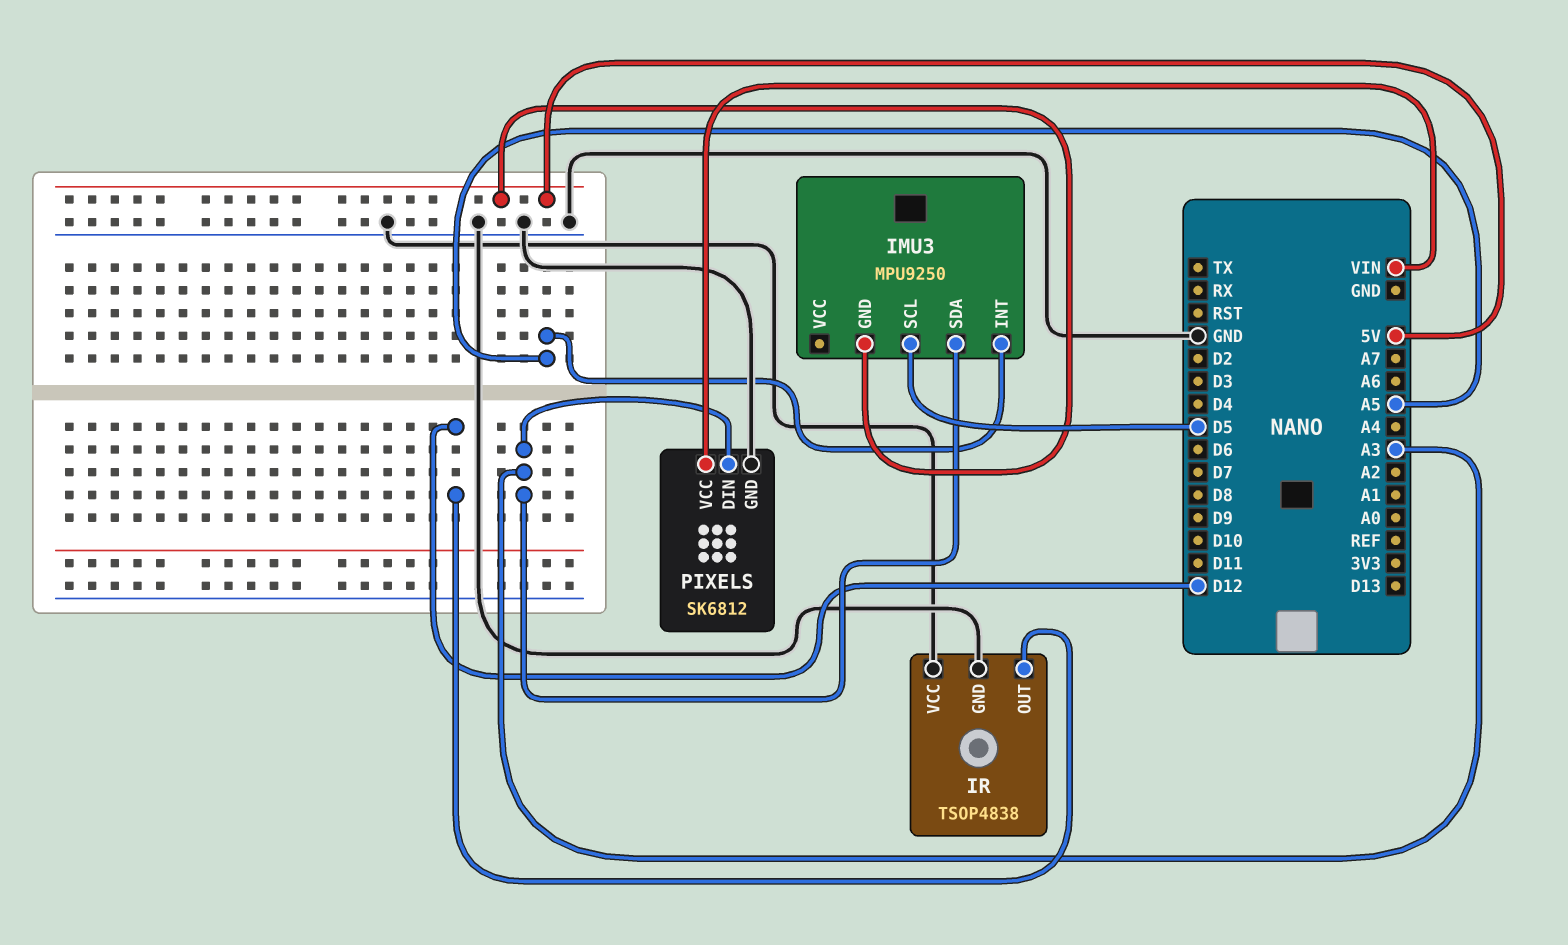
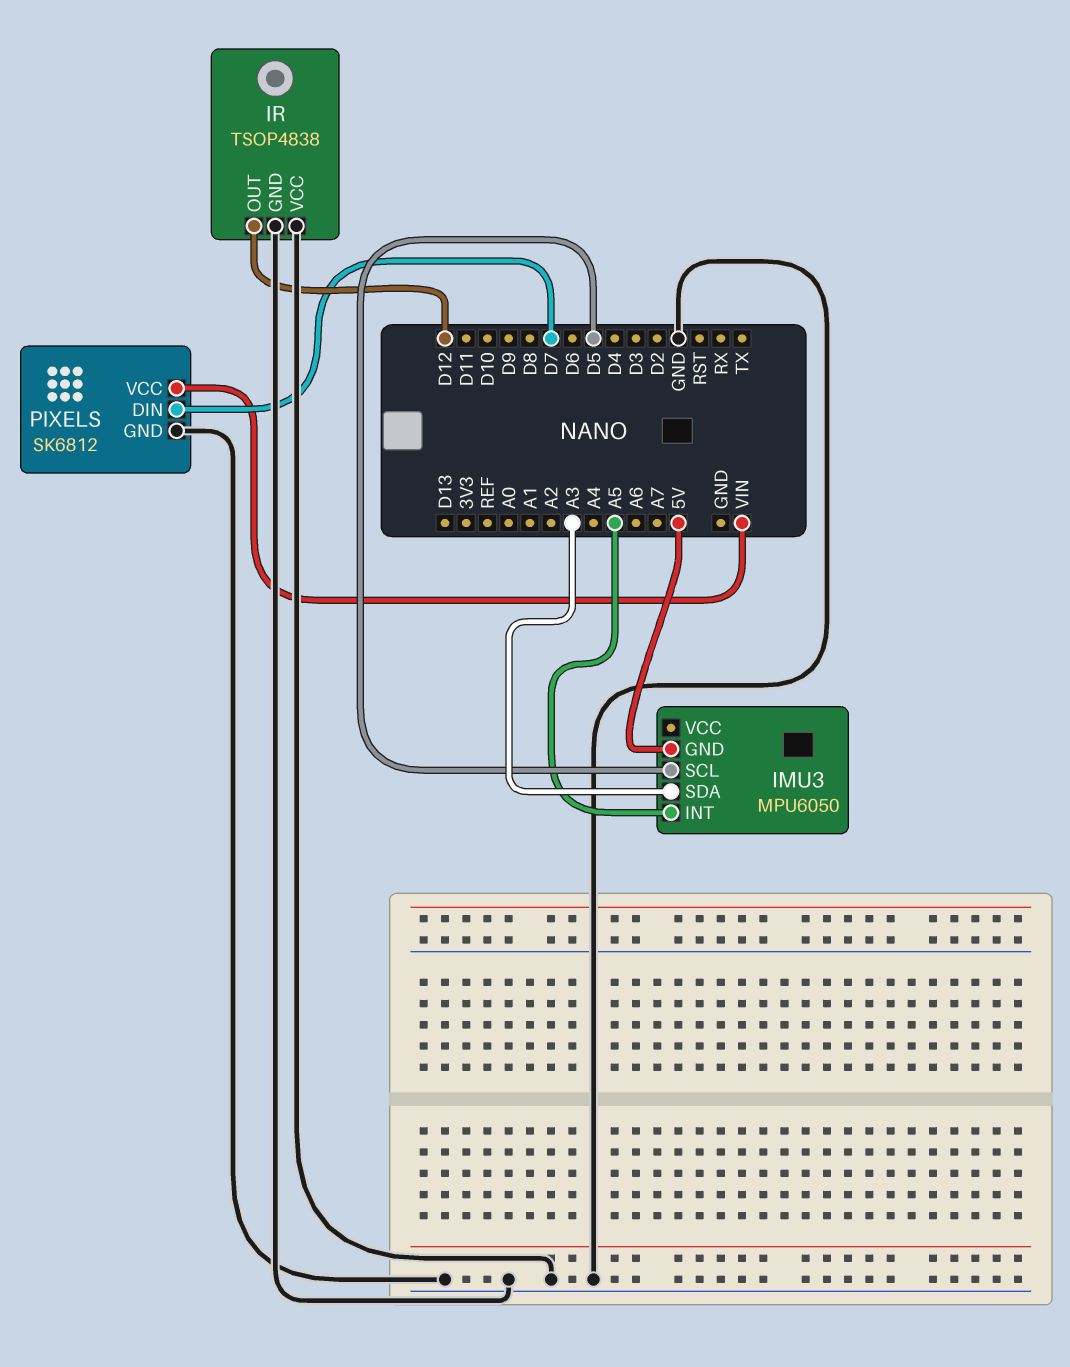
IMU3: MPU9250 -> MPU6050
PIXELS pin DIN: A3 -> D7

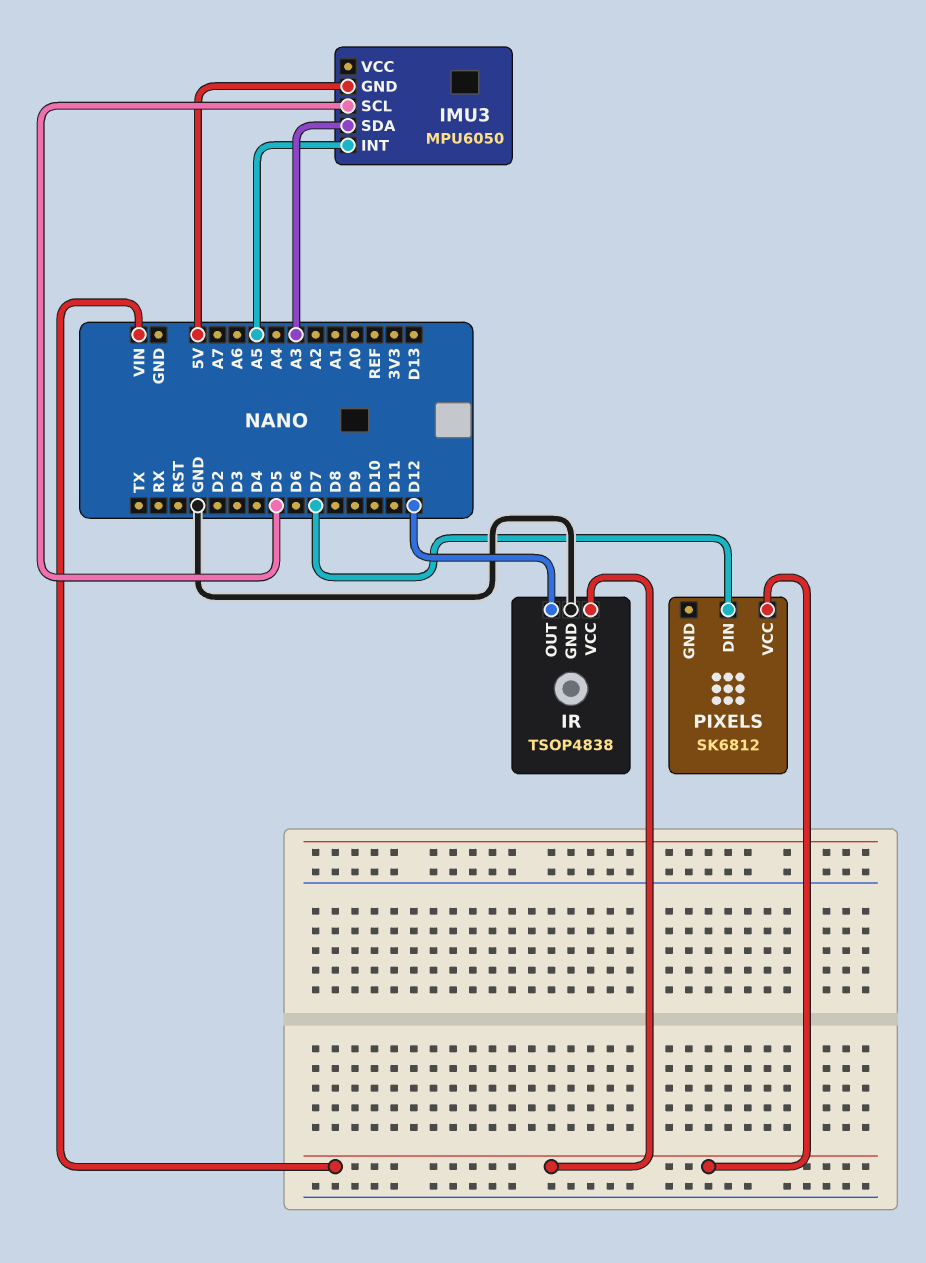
IR pin VCC: GND -> VIN
PIXELS pin GND: GND -> none

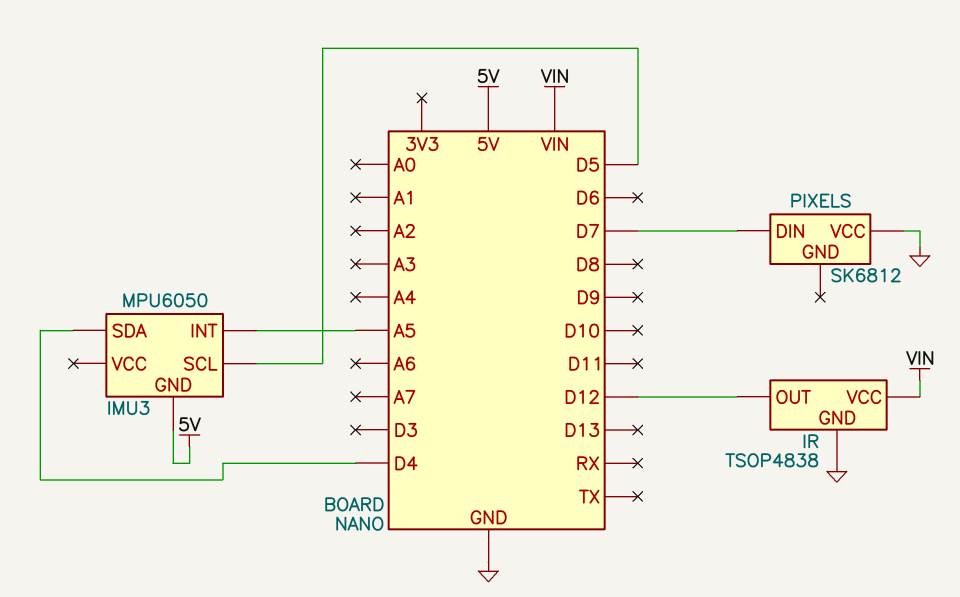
IMU3 pin SDA: A3 -> D4
PIXELS pin VCC: VIN -> GND

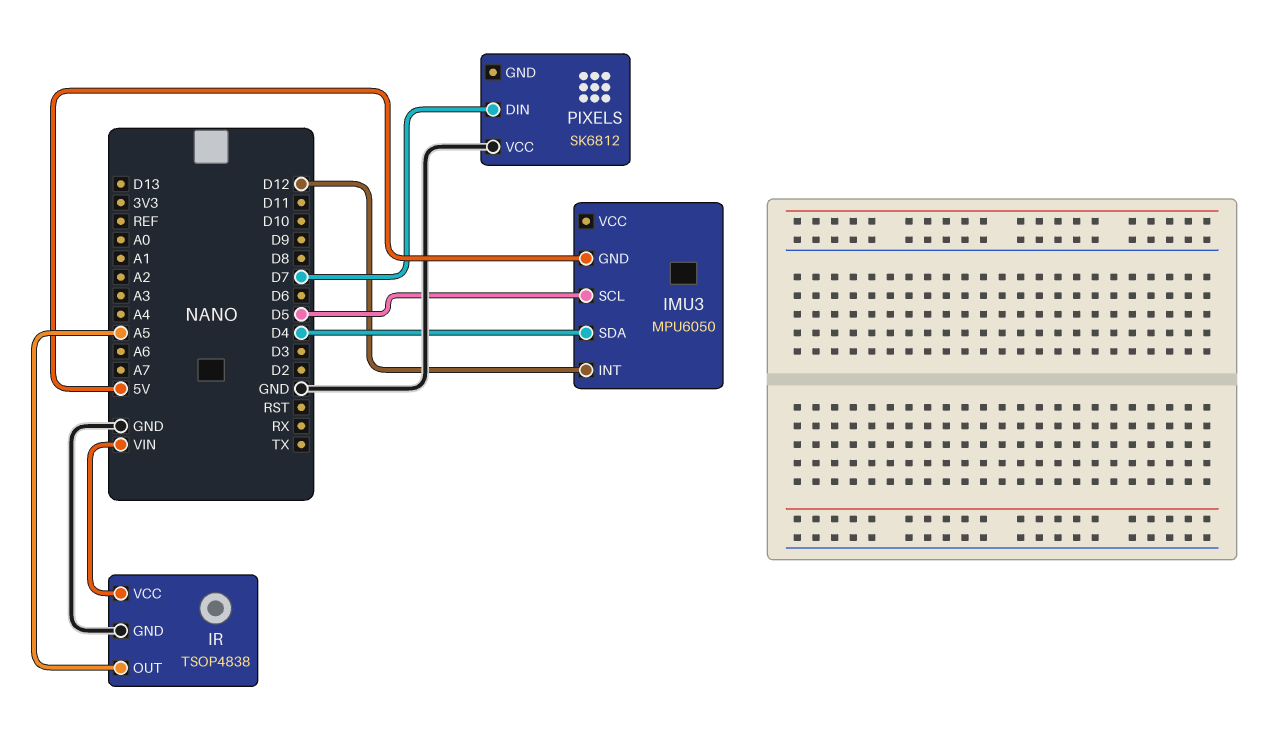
IMU3 pin INT: A5 -> D12
IR pin OUT: D12 -> A5

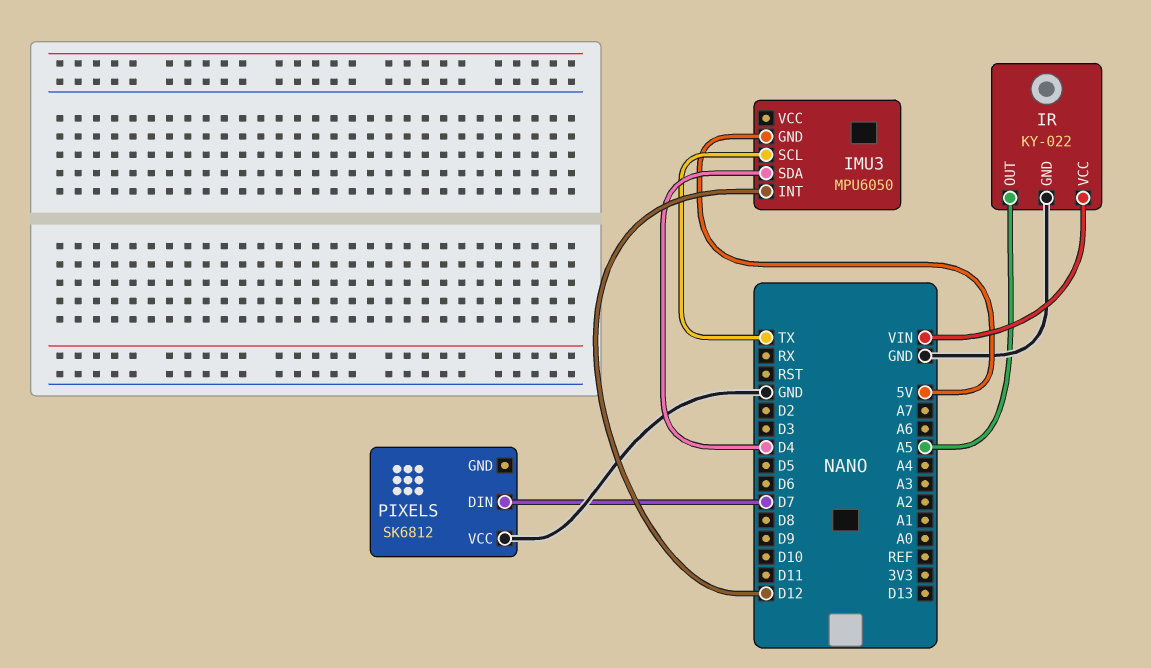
IMU3 pin SCL: D5 -> TX
IR: TSOP4838 -> KY-022

